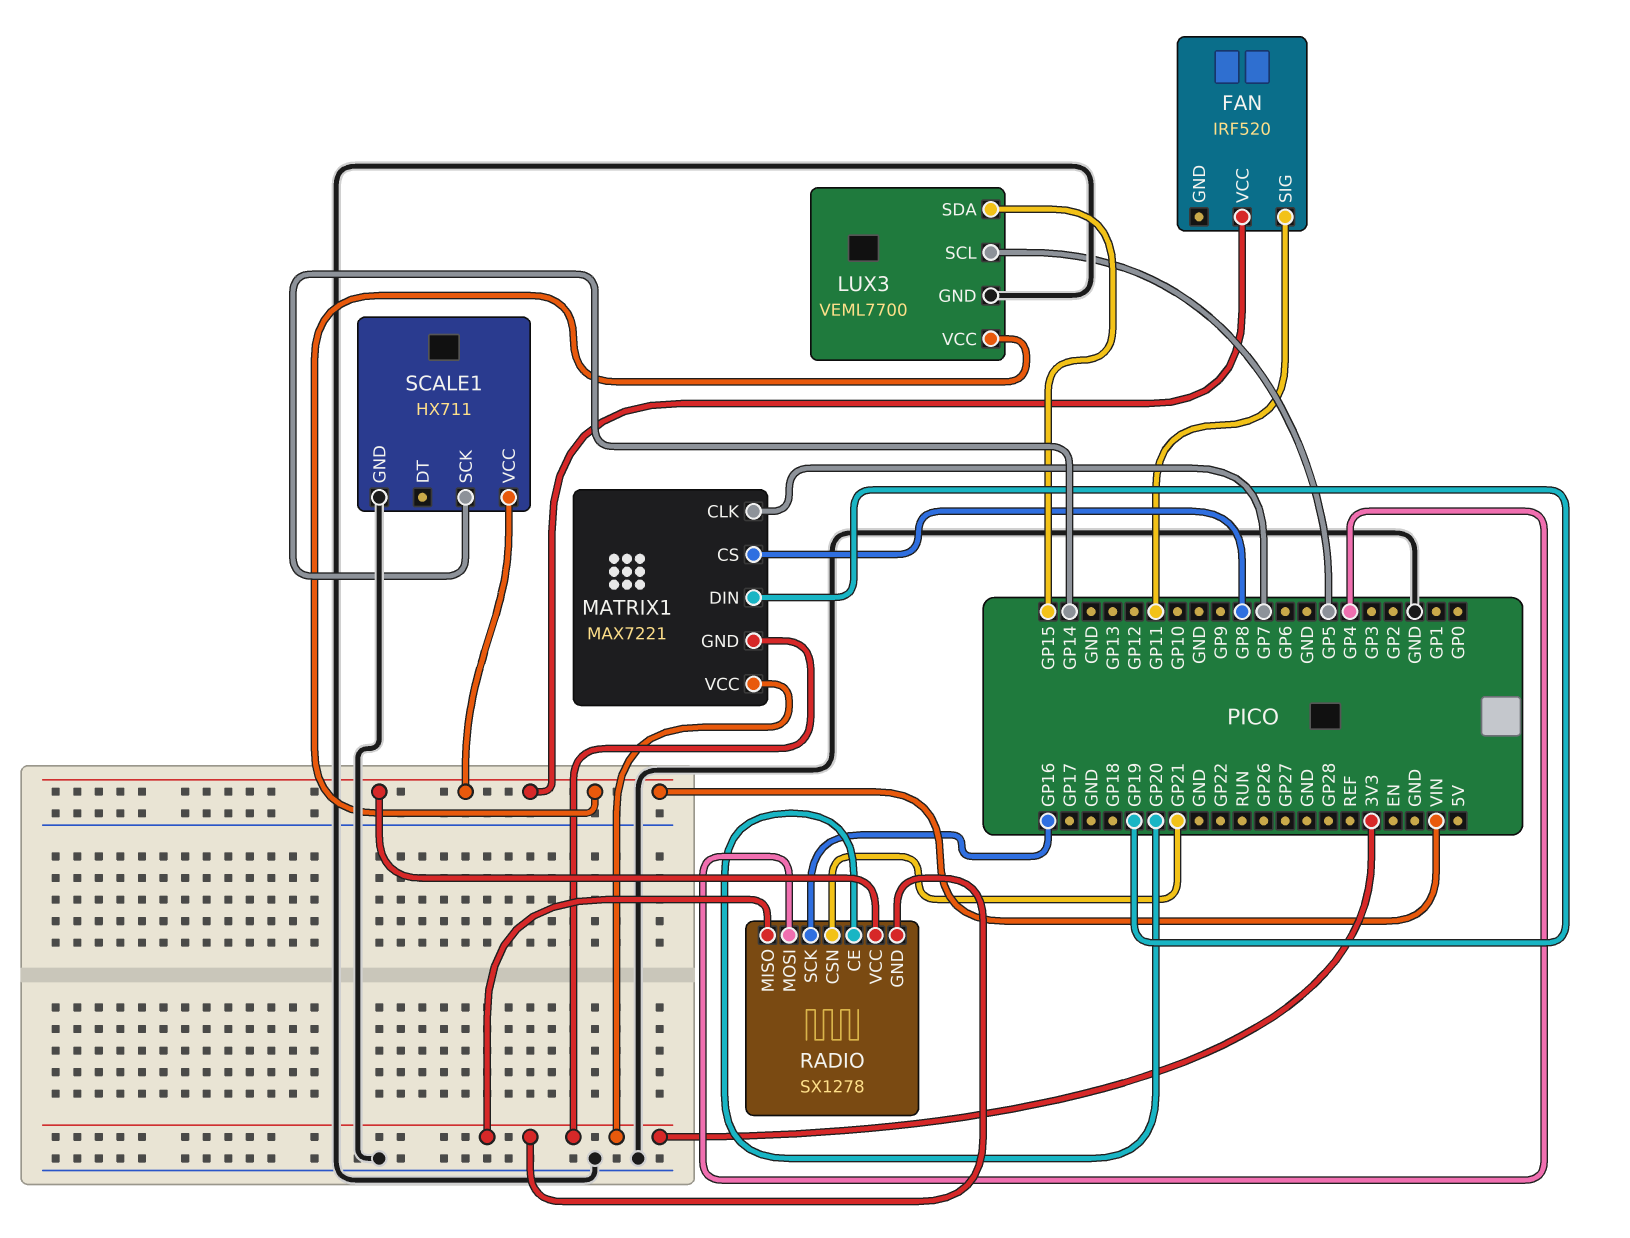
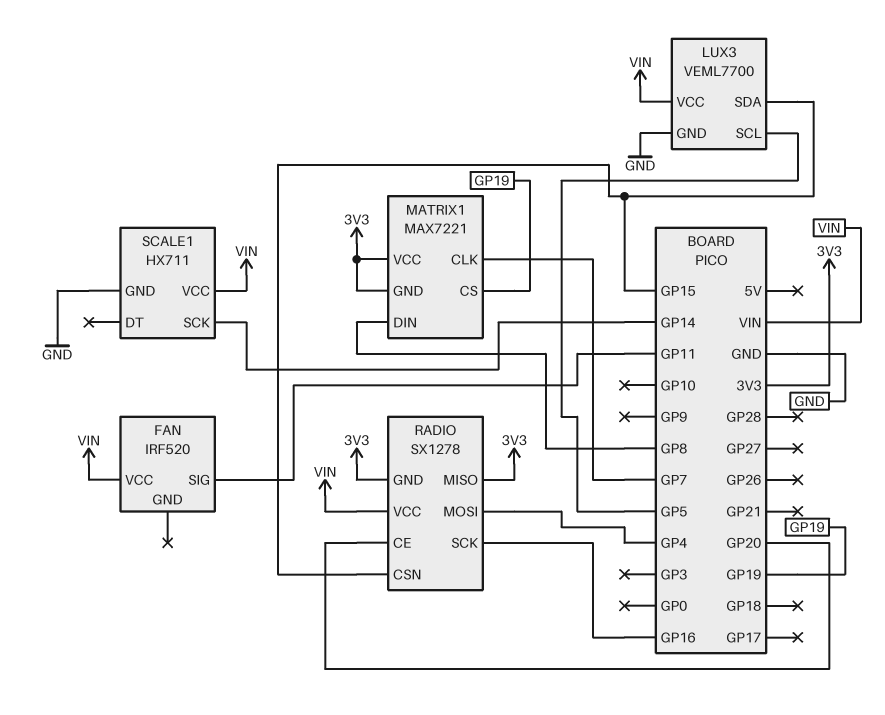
MATRIX1 pin CS: GP8 -> GP19
MATRIX1 pin DIN: GP19 -> GP8
RADIO pin CSN: GP21 -> GP15

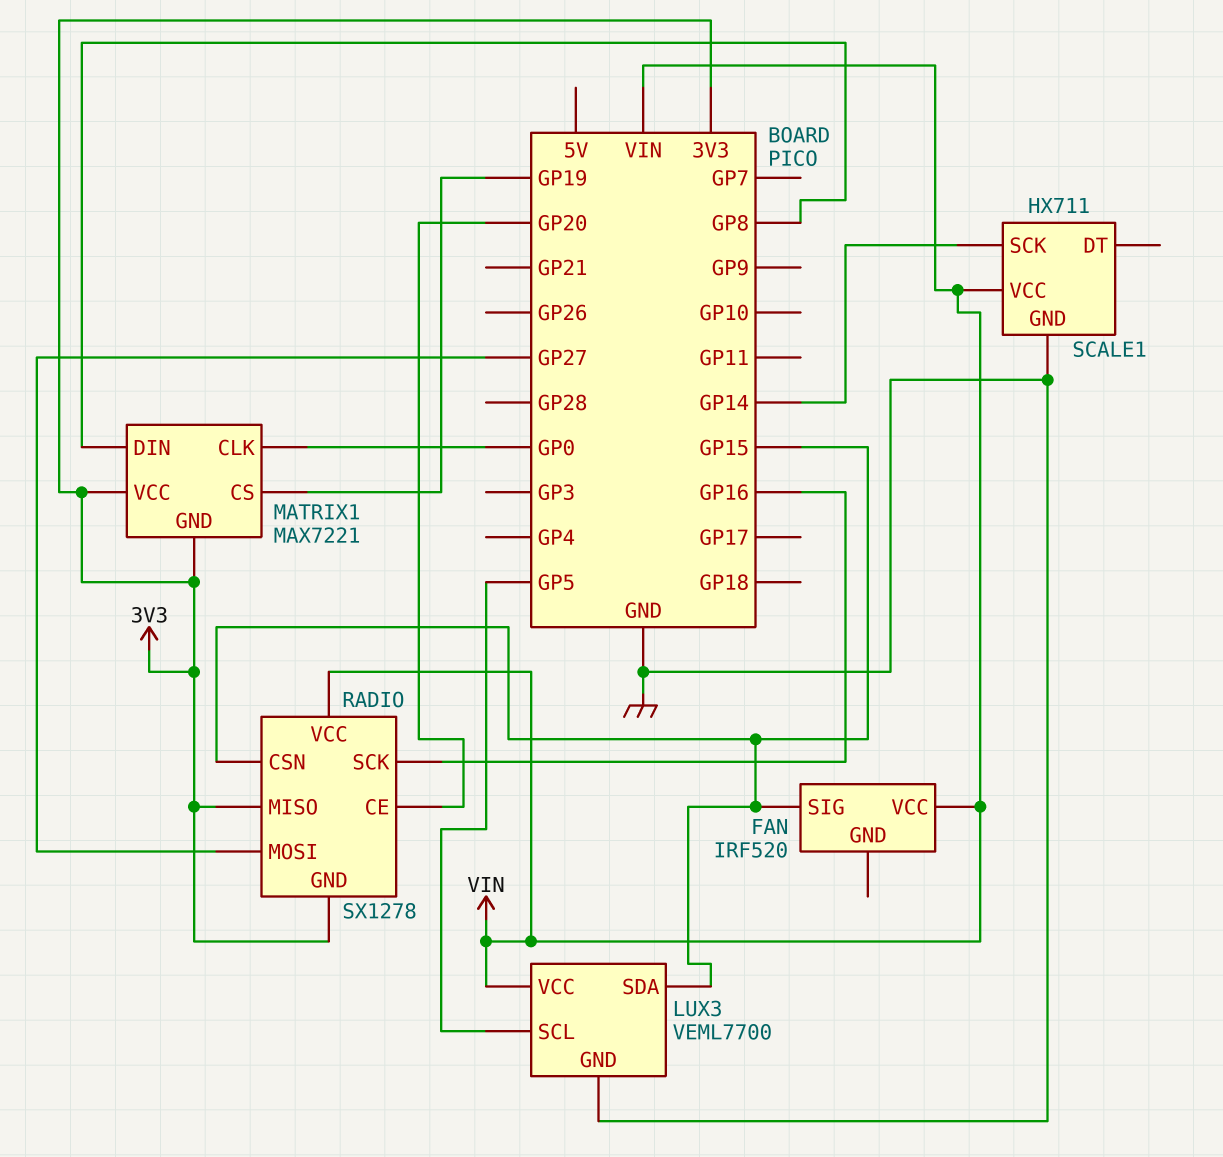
FAN pin SIG: GP11 -> GP15
MATRIX1 pin CLK: GP7 -> GP0
RADIO pin MOSI: GP4 -> GP27

